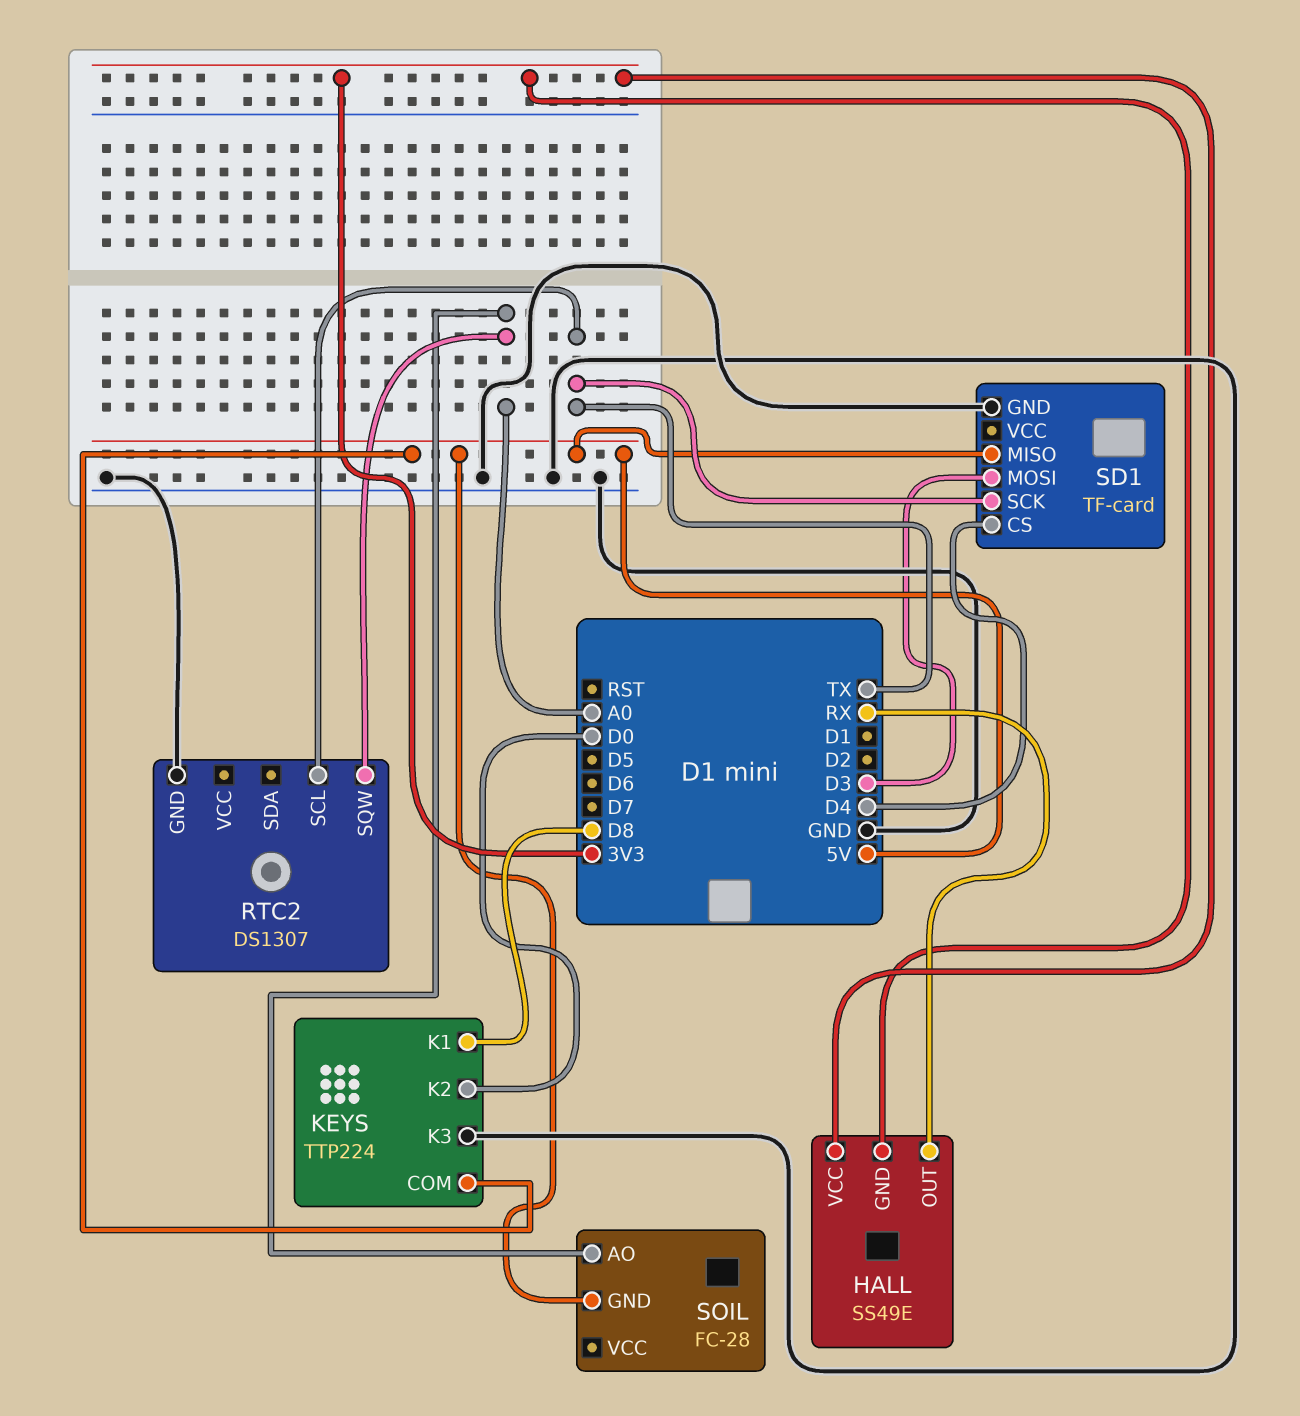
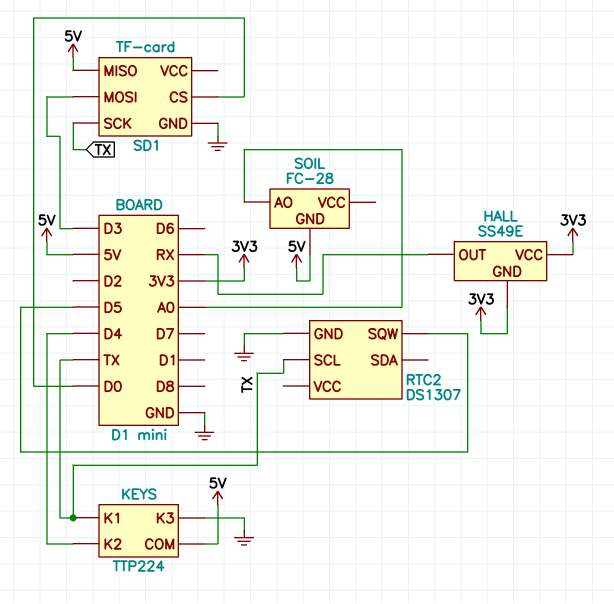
KEYS pin K1: D8 -> TX
KEYS pin K2: D0 -> D4
RTC2 pin SQW: A0 -> D5
SD1 pin CS: D4 -> D0

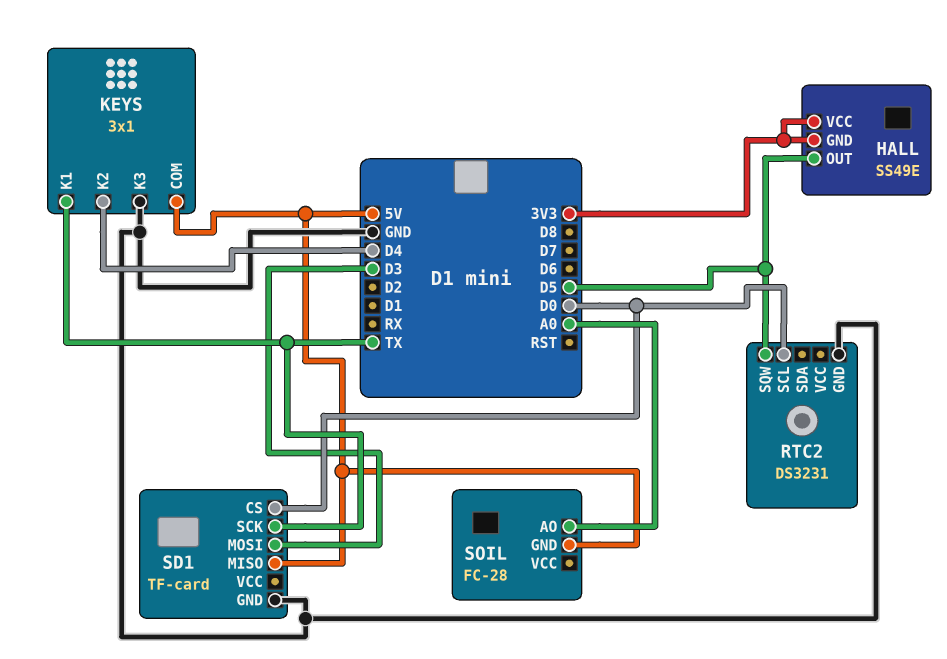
HALL pin OUT: RX -> D5
KEYS: TTP224 -> 3x1
RTC2: DS1307 -> DS3231
RTC2 pin SCL: TX -> D0

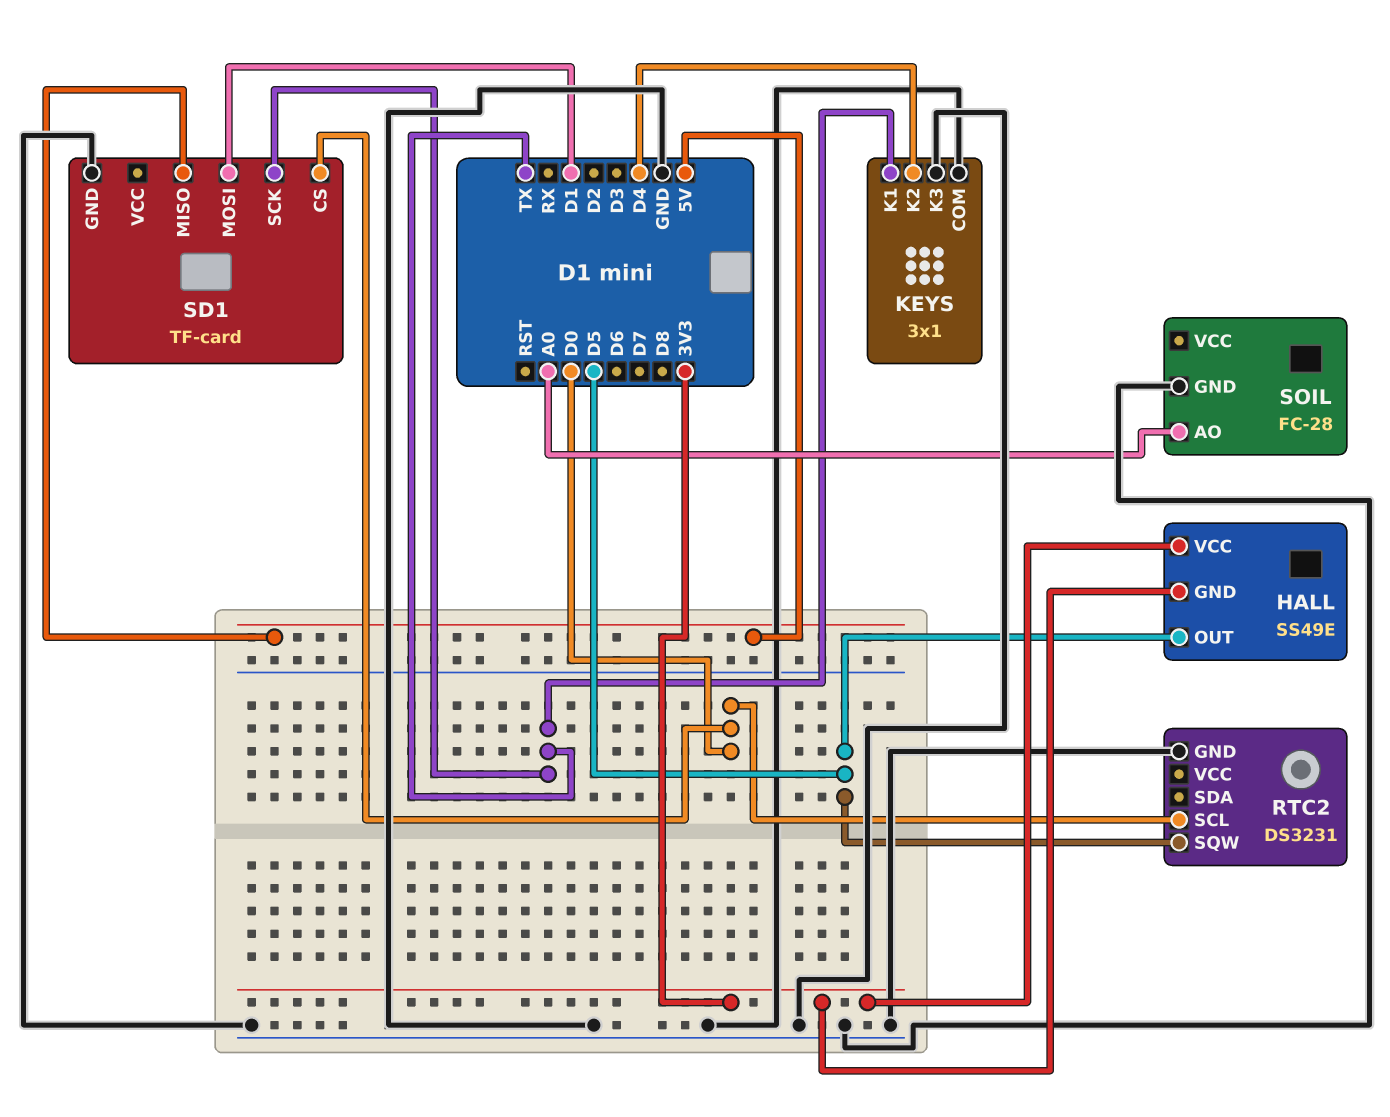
KEYS pin COM: 5V -> GND
SD1 pin MOSI: D3 -> D1
SOIL pin GND: 5V -> GND

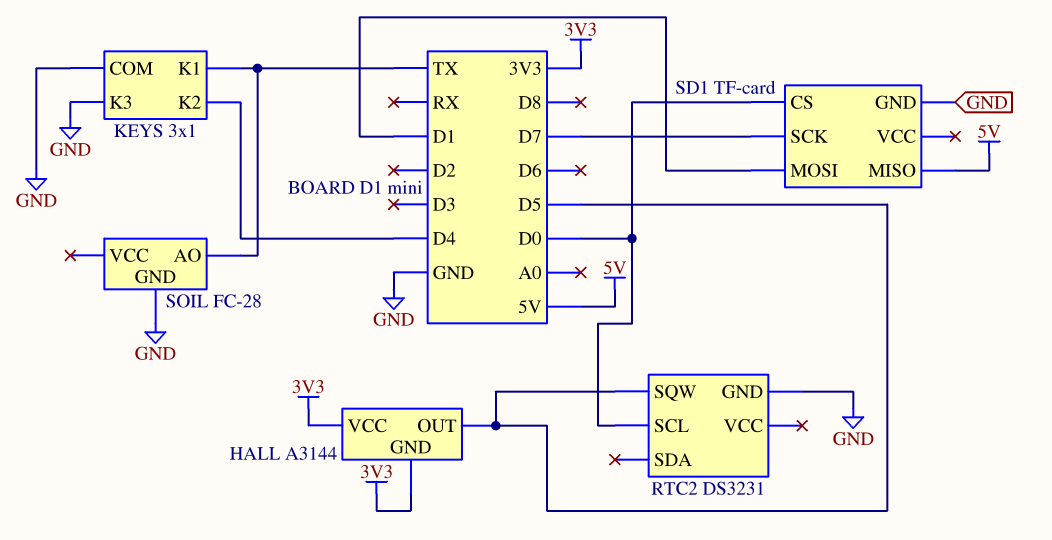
HALL: SS49E -> A3144
SD1 pin SCK: TX -> D7
SOIL pin AO: A0 -> TX

